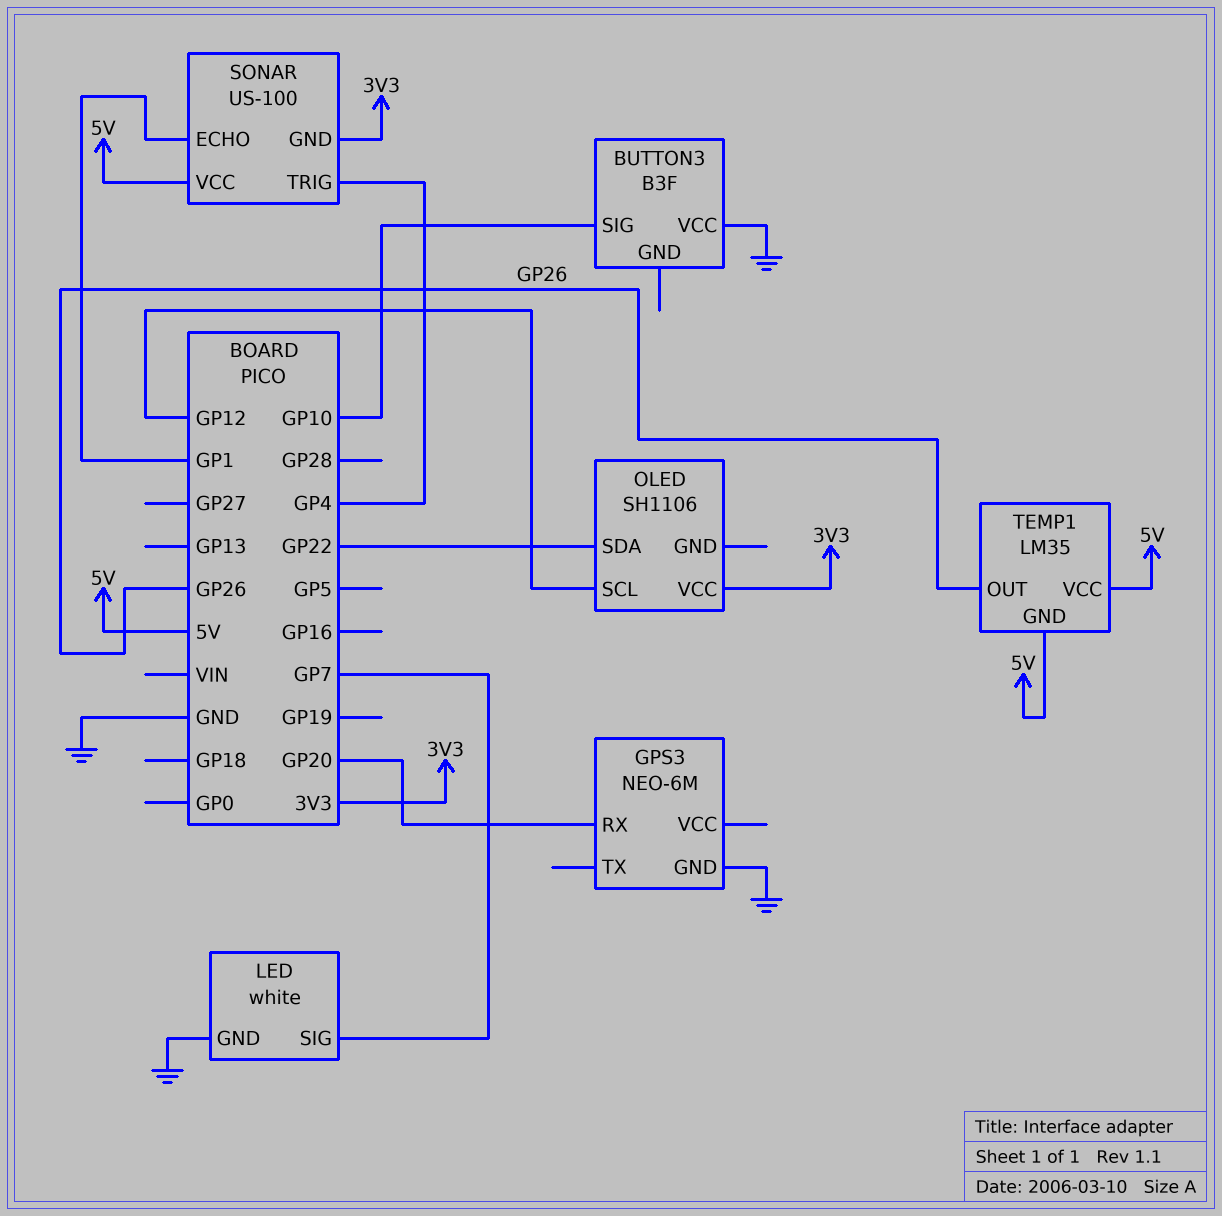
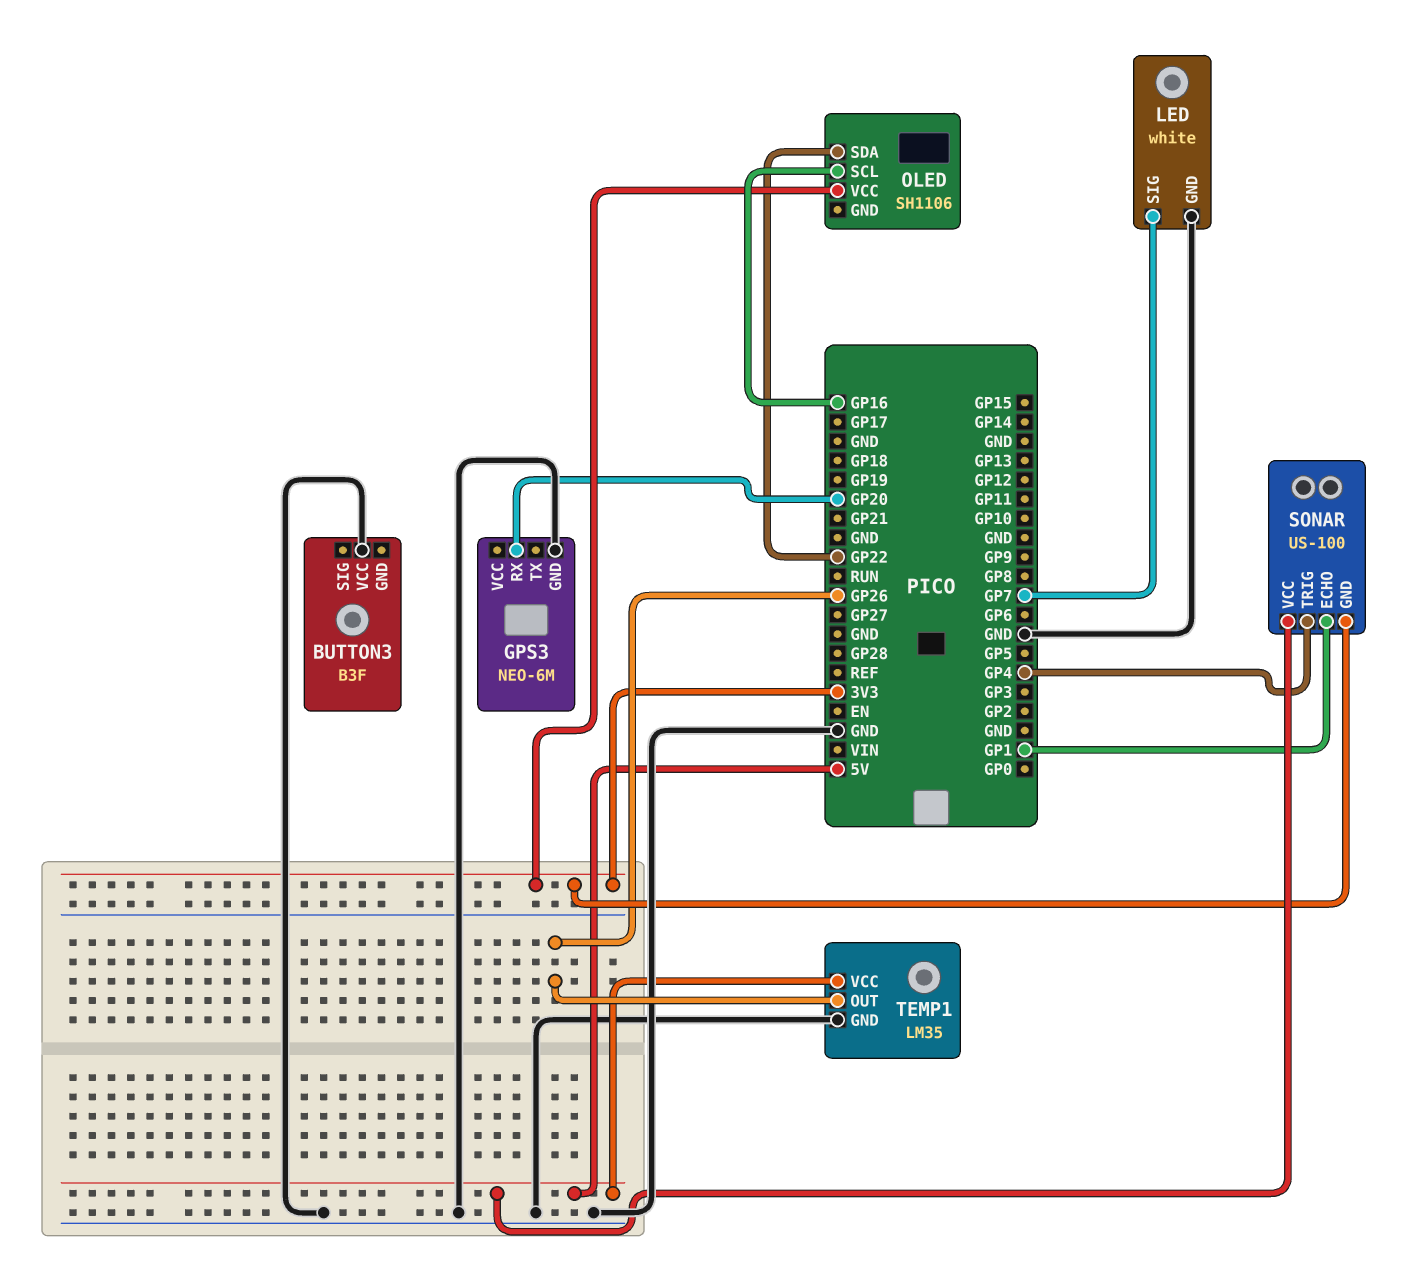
BUTTON3 pin SIG: GP10 -> none
OLED pin SCL: GP12 -> GP16
TEMP1 pin GND: 5V -> GND

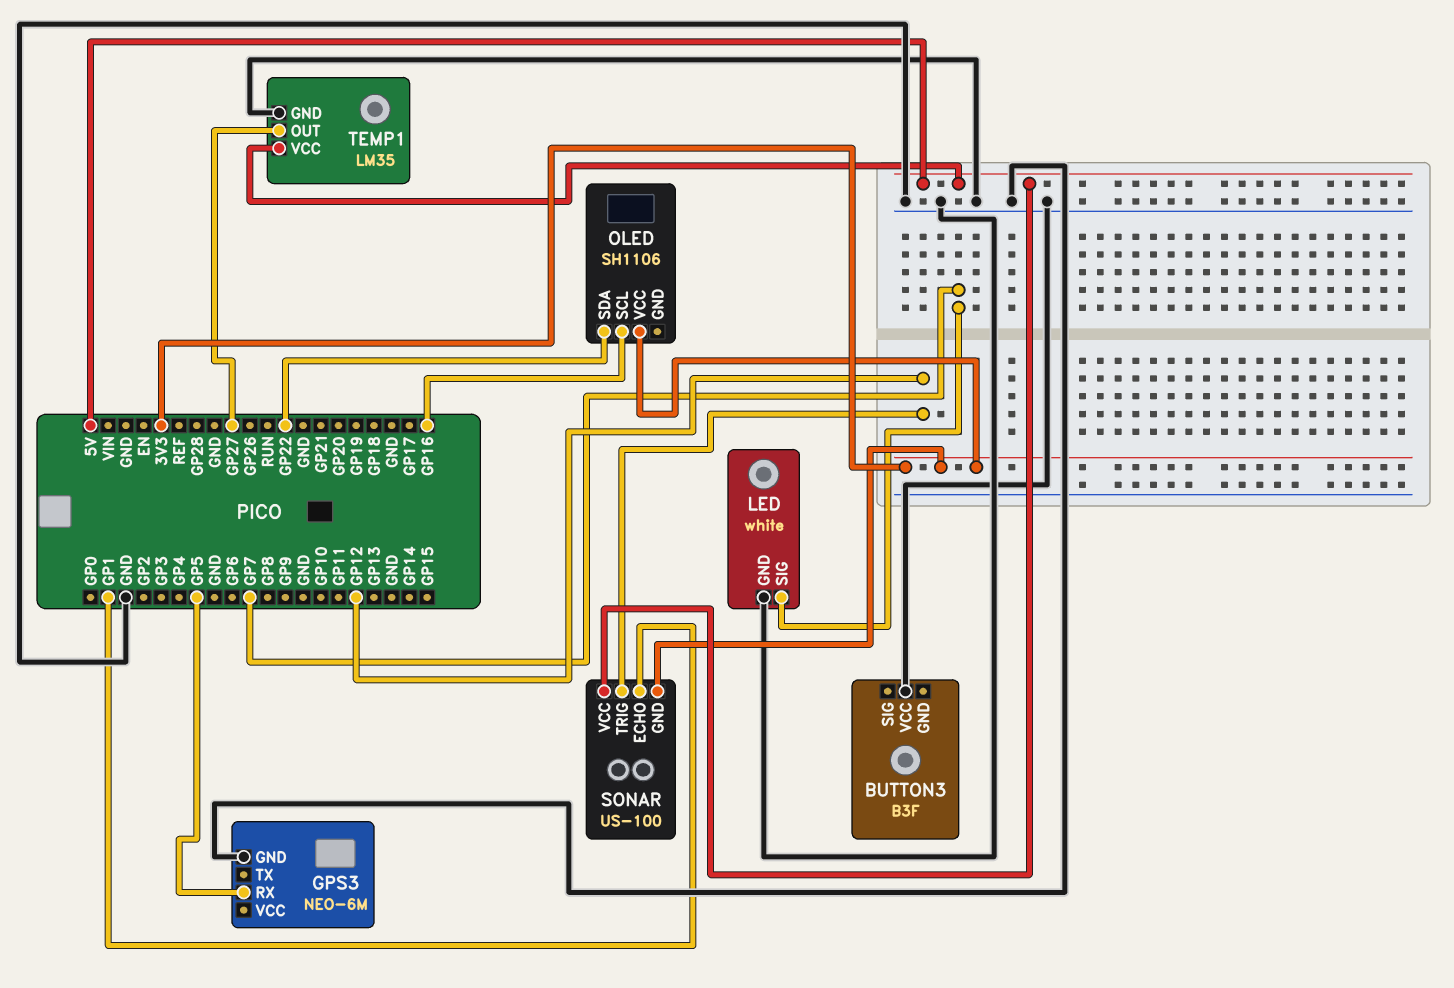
GPS3 pin RX: GP20 -> GP5
SONAR pin TRIG: GP4 -> GP12
TEMP1 pin OUT: GP26 -> GP27

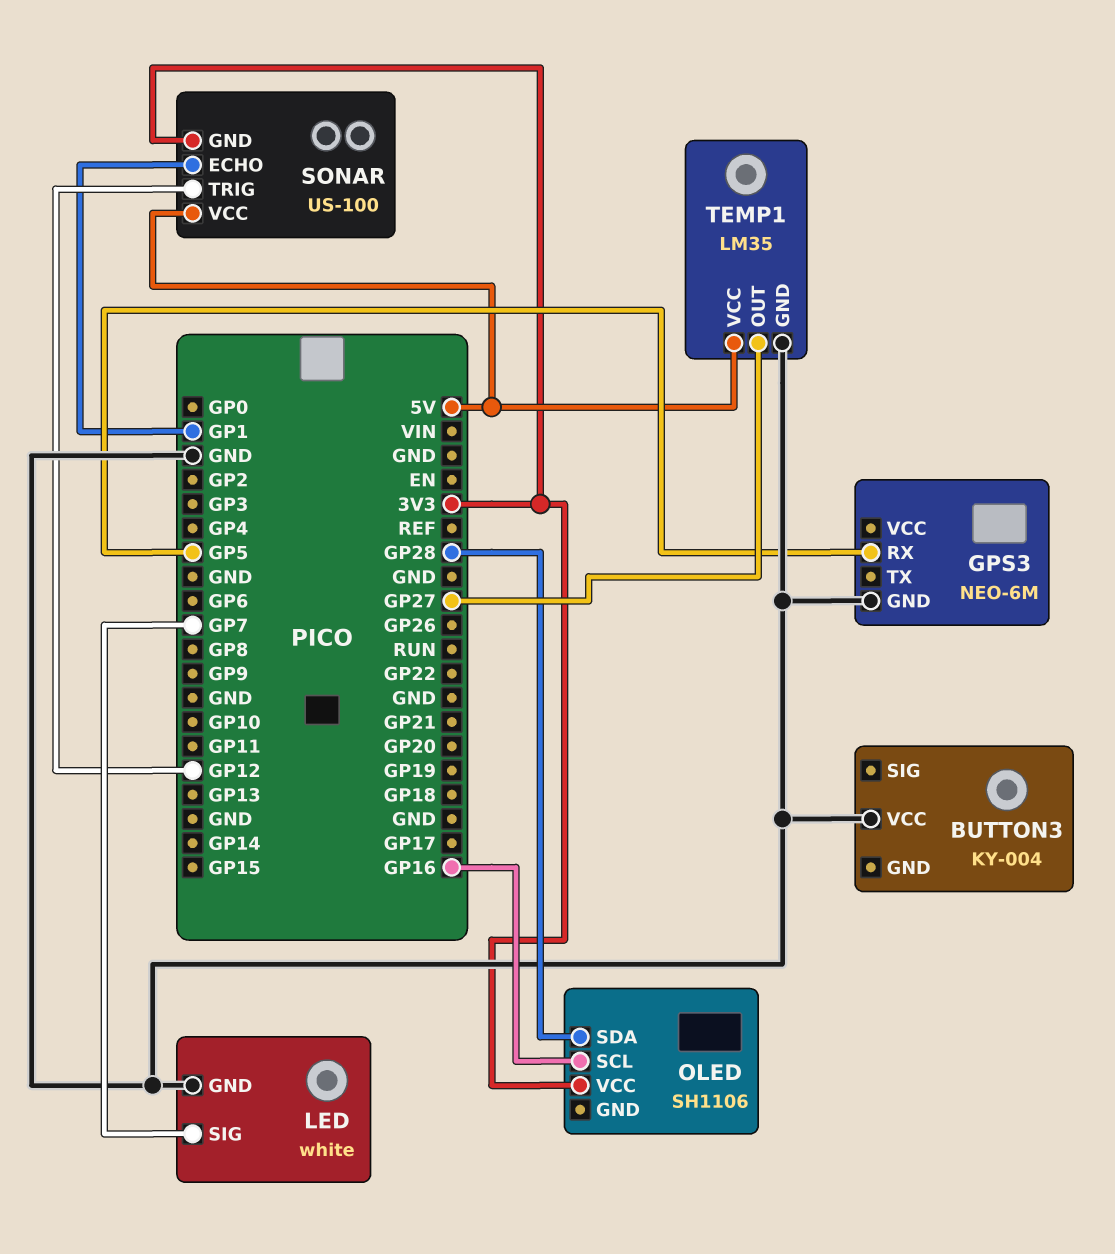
BUTTON3: B3F -> KY-004
OLED pin SDA: GP22 -> GP28

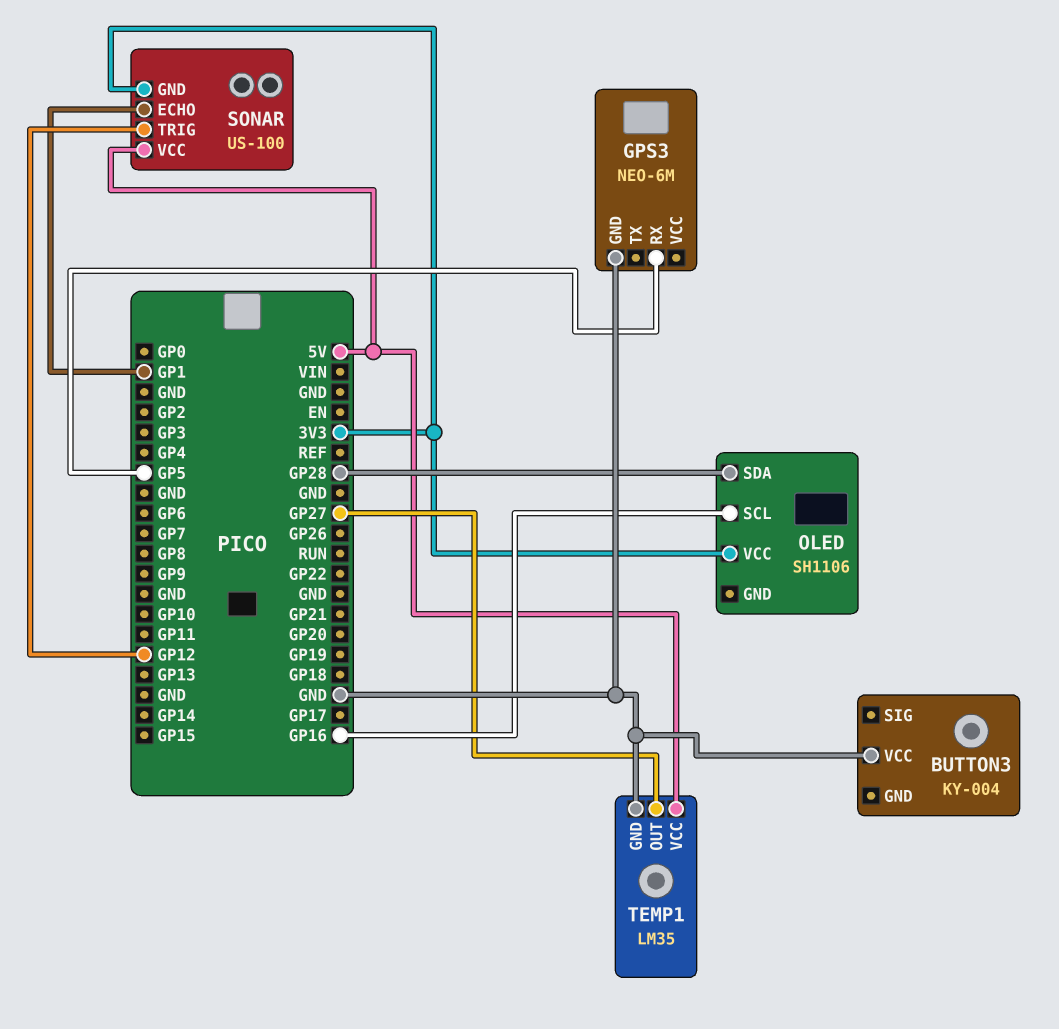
LED: white -> none
LED pin GND: GND -> none
LED pin SIG: GP7 -> none

